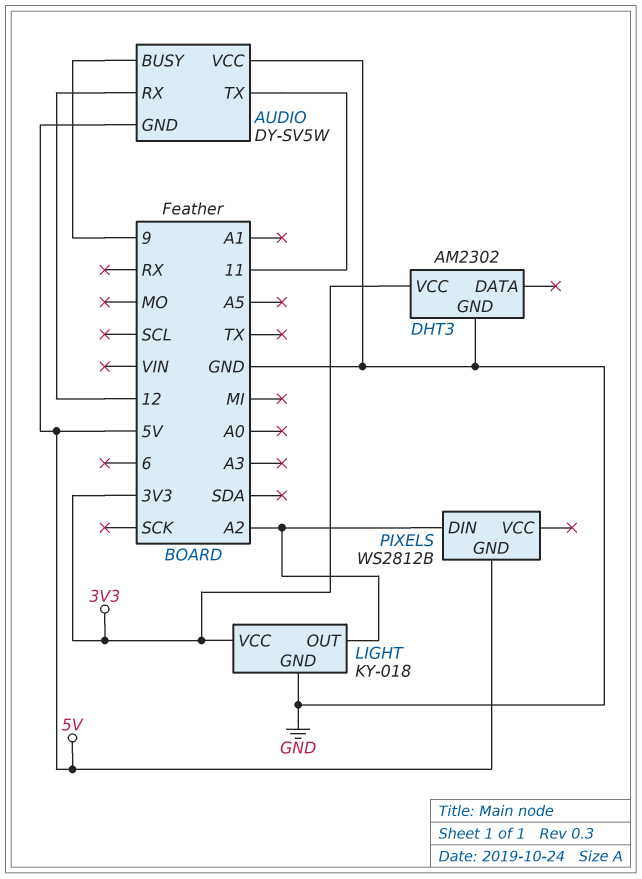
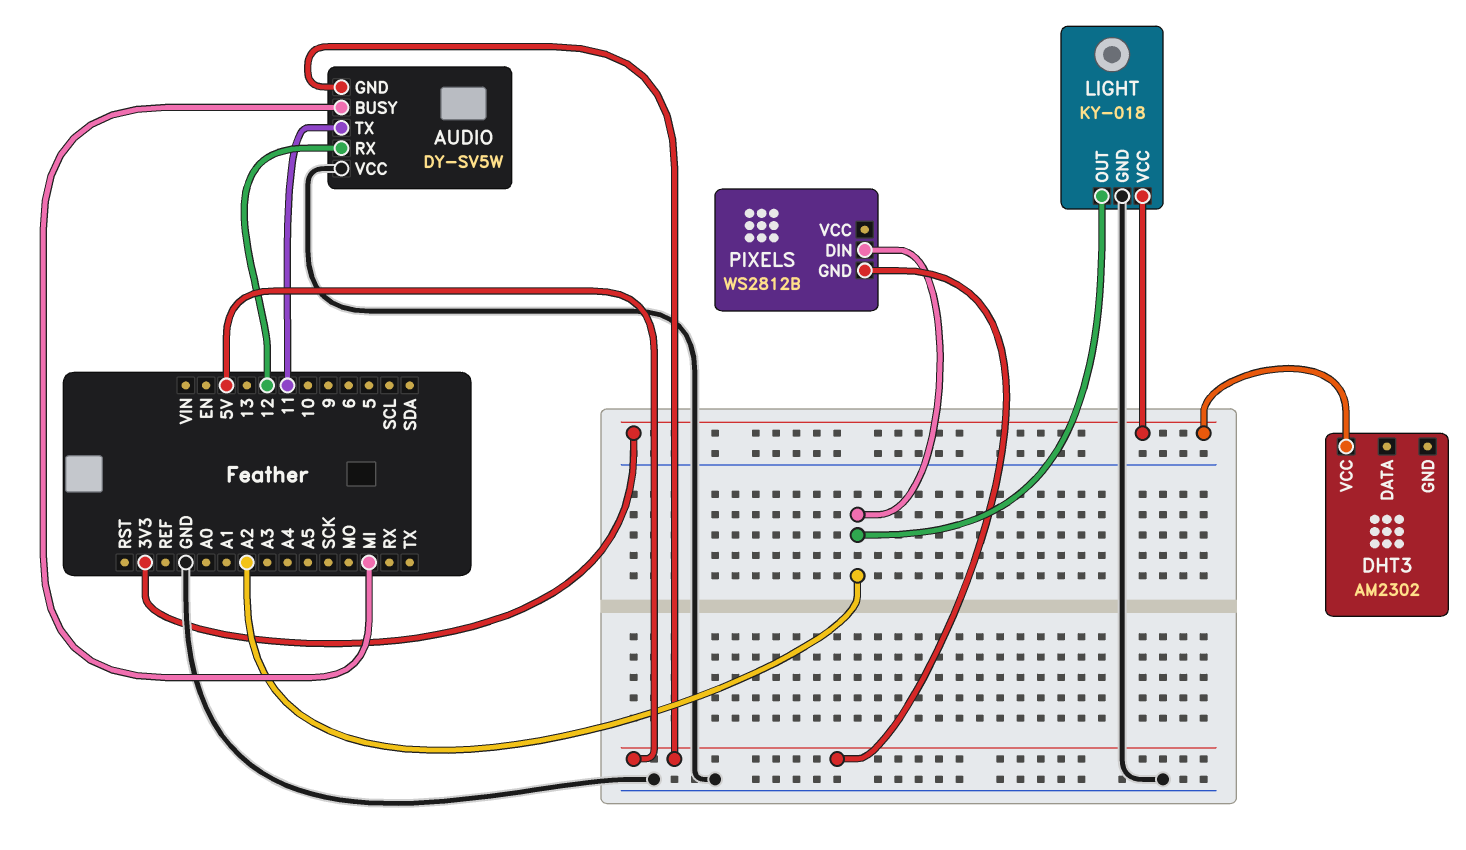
AUDIO pin BUSY: 9 -> MI
DHT3 pin GND: GND -> none

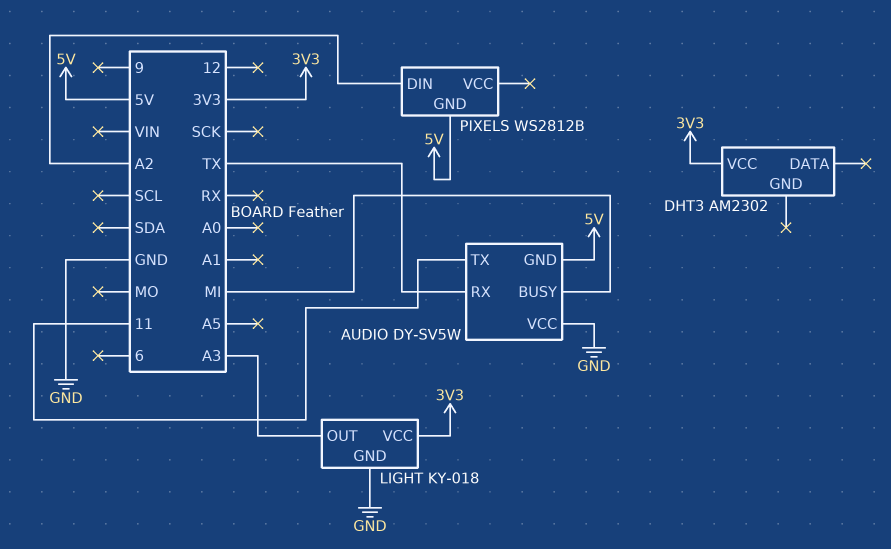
AUDIO pin RX: 12 -> TX
LIGHT pin OUT: A2 -> A3

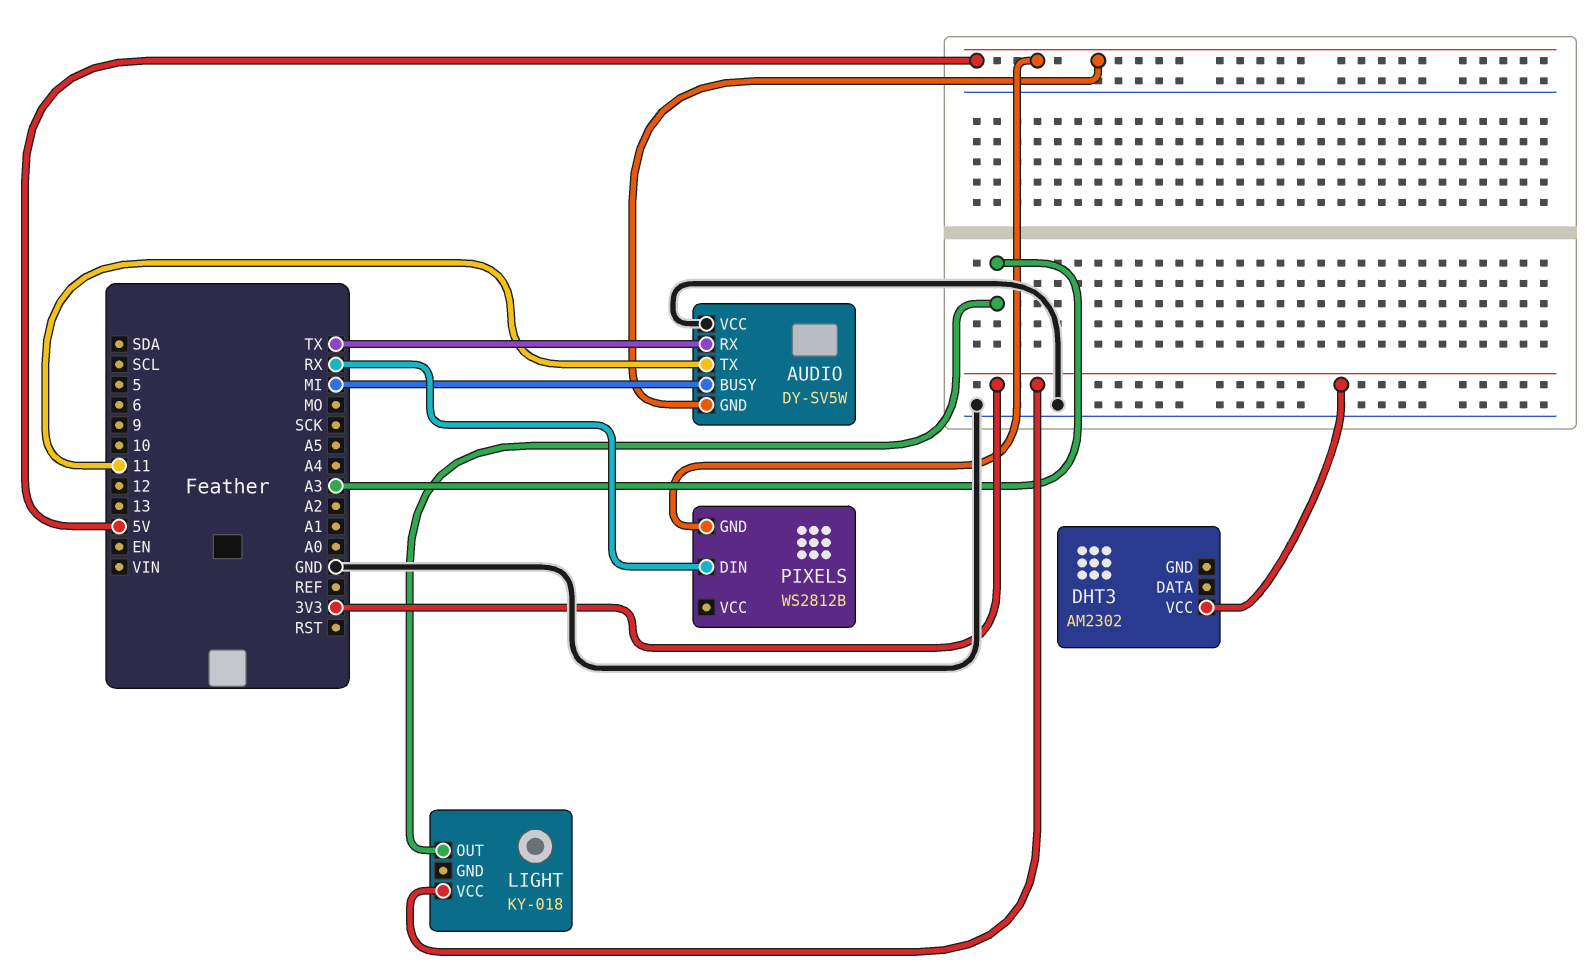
LIGHT pin GND: GND -> none
PIXELS pin DIN: A2 -> RX

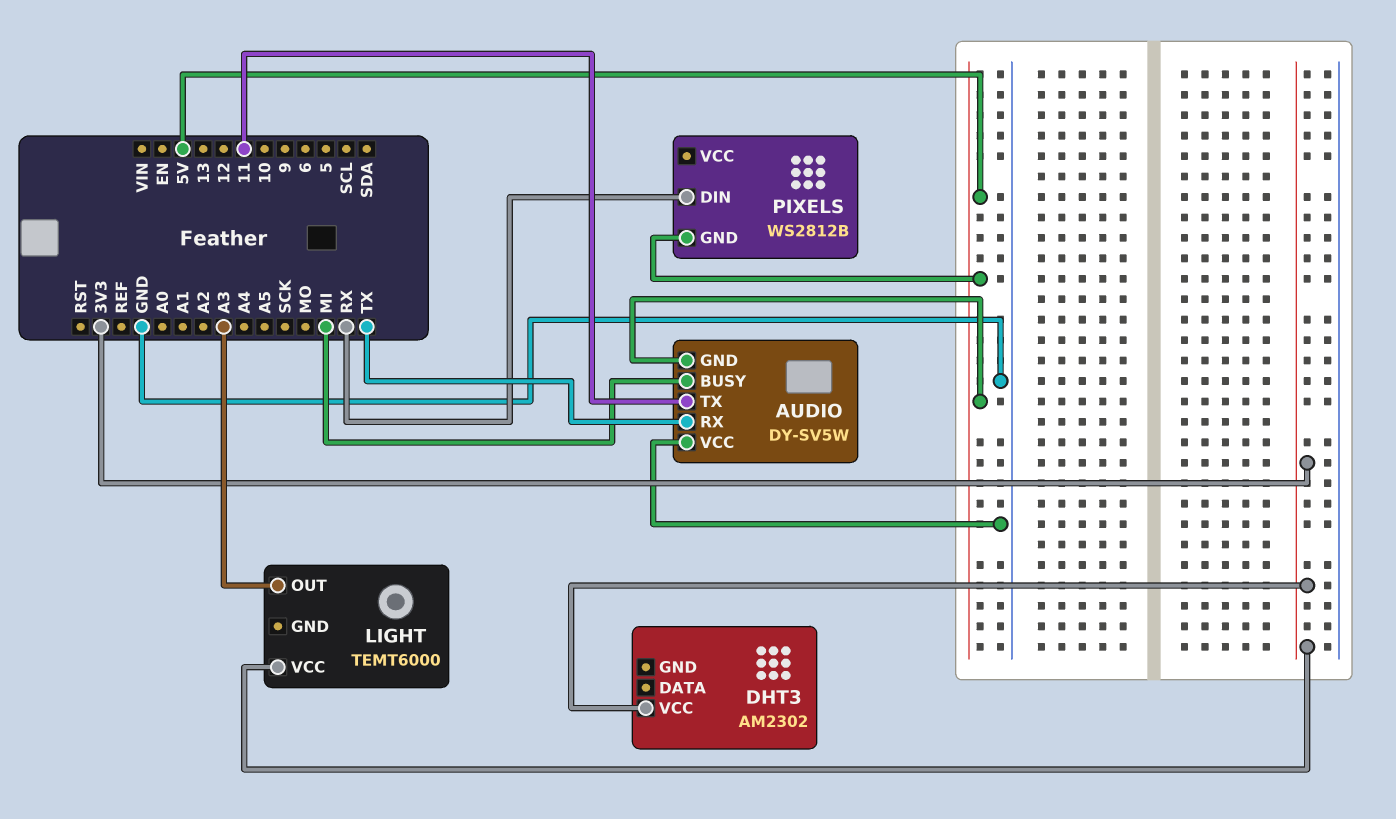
LIGHT: KY-018 -> TEMT6000

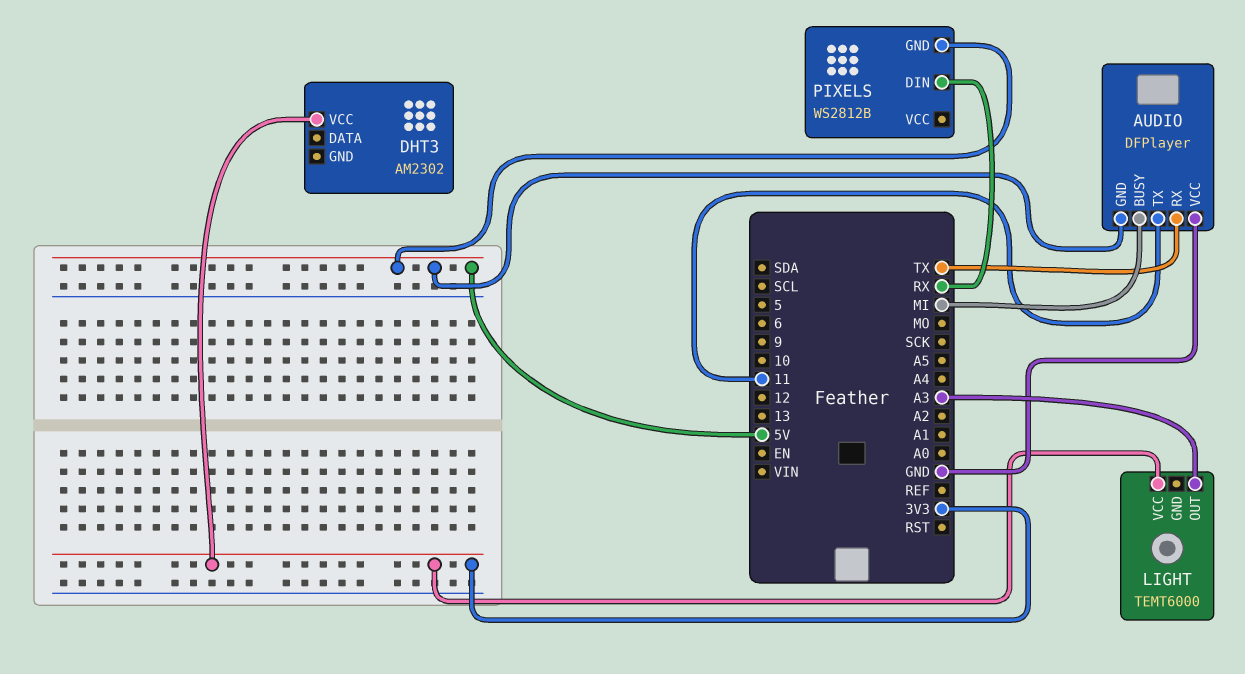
AUDIO: DY-SV5W -> DFPlayer

